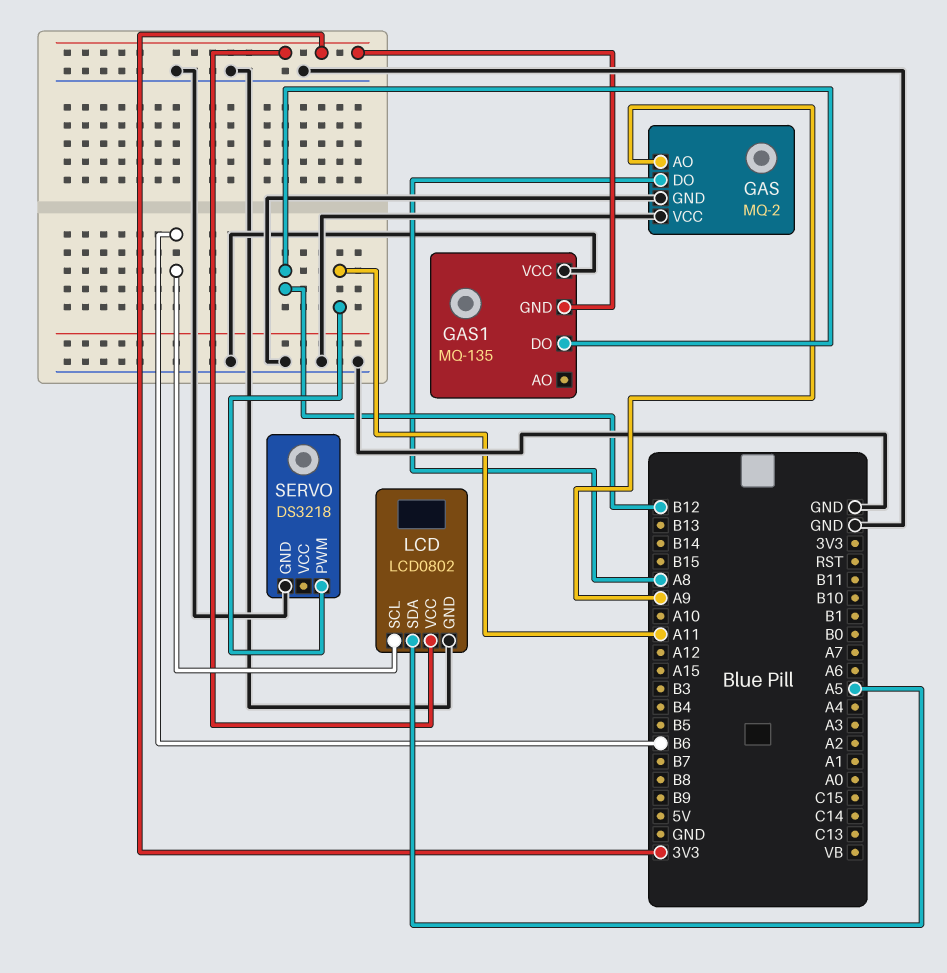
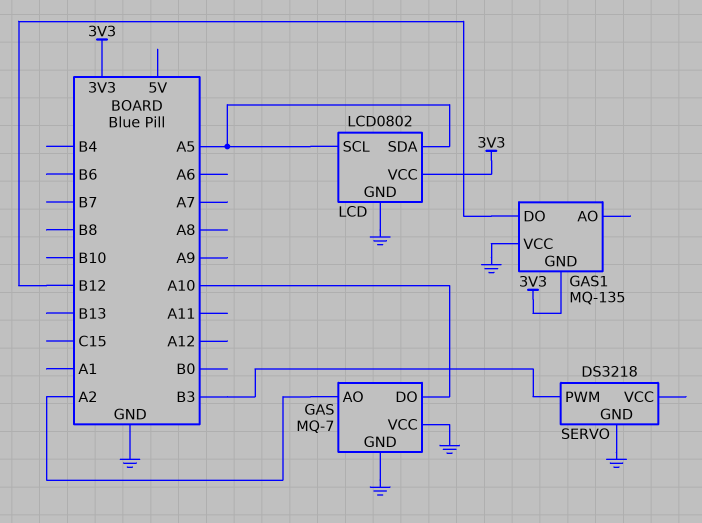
GAS: MQ-2 -> MQ-7
GAS pin AO: A9 -> A2
GAS pin DO: A8 -> A10
LCD pin SCL: B6 -> A5
SERVO pin PWM: A11 -> B3

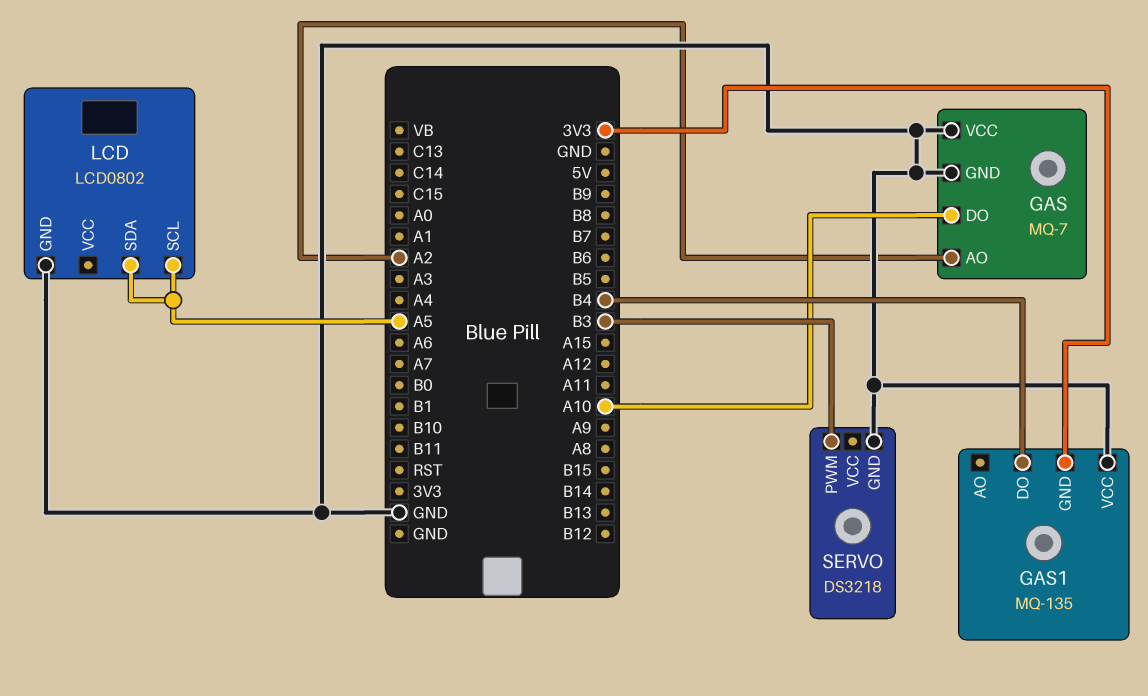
GAS1 pin DO: B12 -> B4
LCD pin VCC: 3V3 -> none

